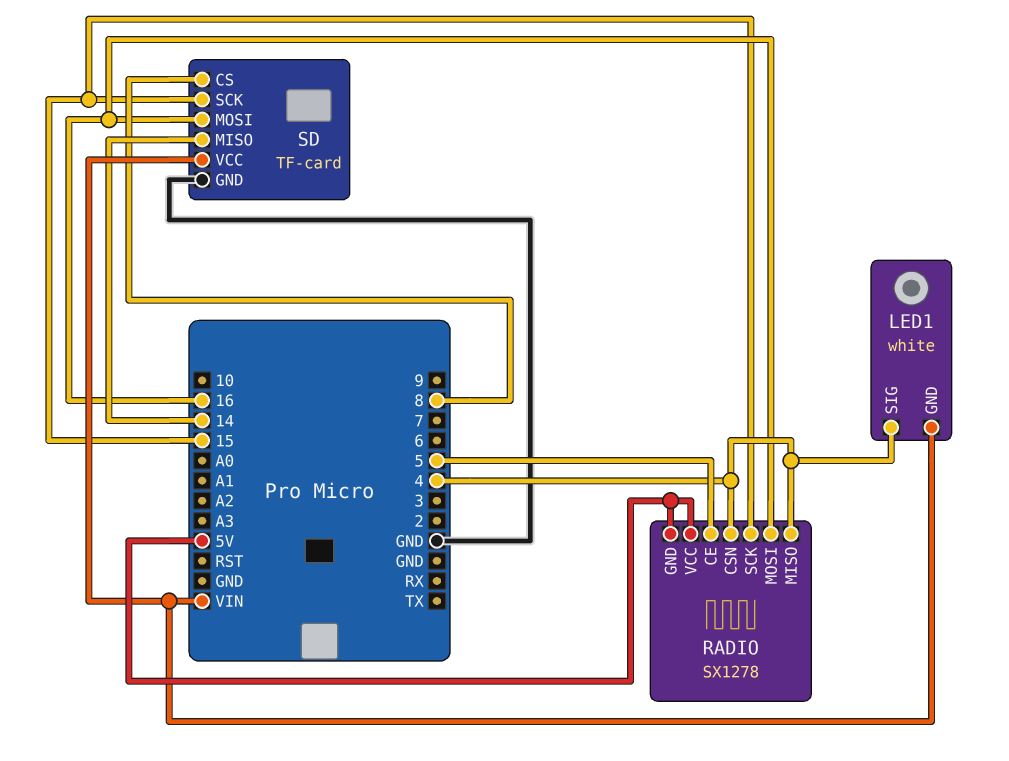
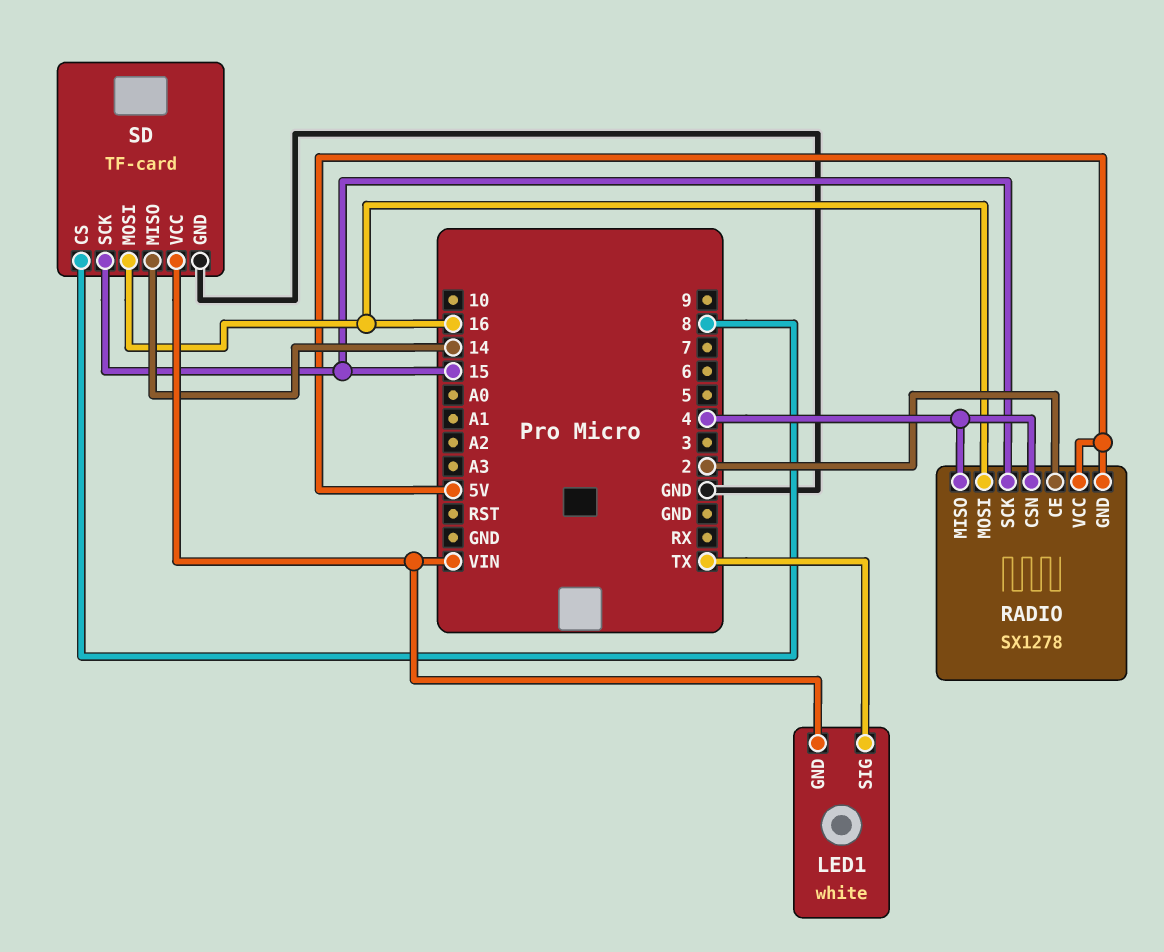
LED1 pin SIG: 4 -> TX
RADIO pin CE: 5 -> 2

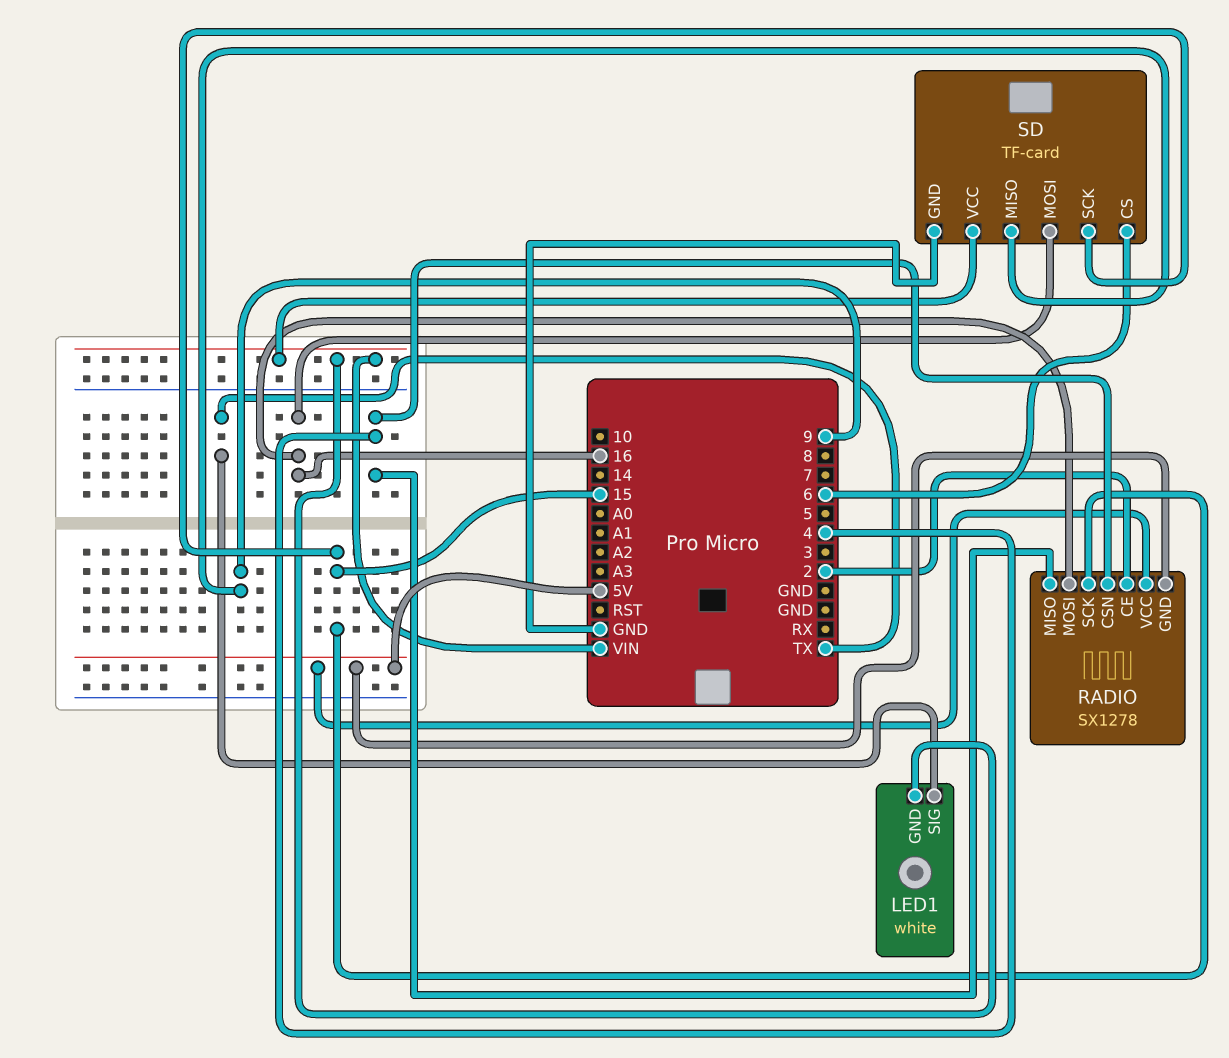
SD pin CS: 8 -> 6
SD pin MISO: 14 -> 9

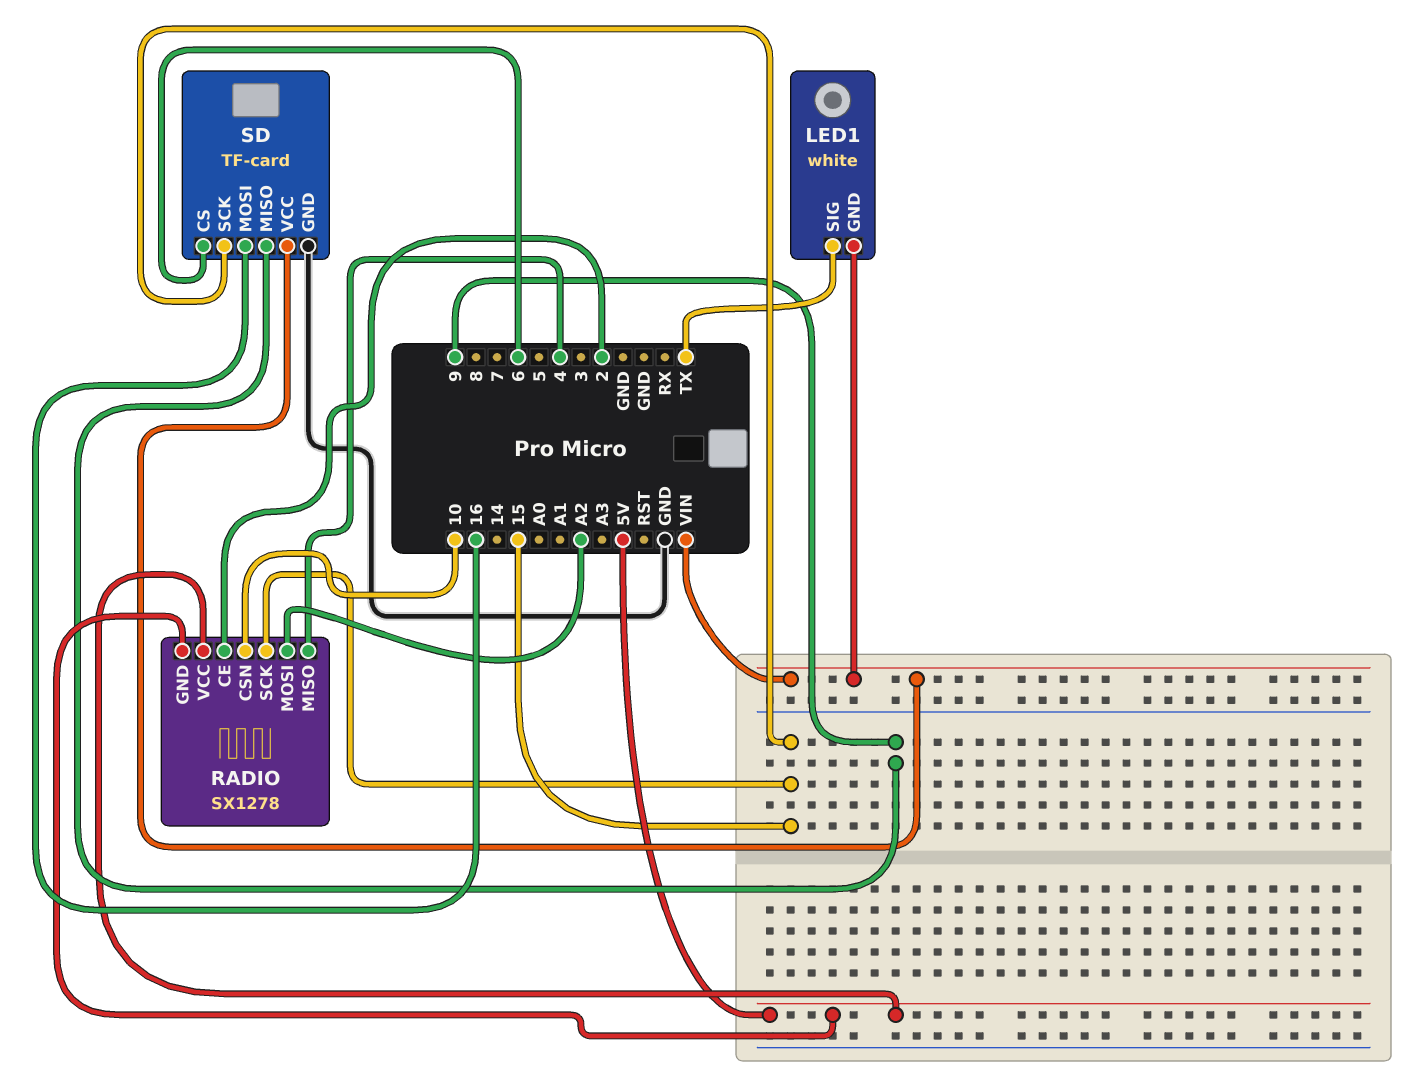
RADIO pin CSN: 4 -> 10
RADIO pin MOSI: 16 -> A2

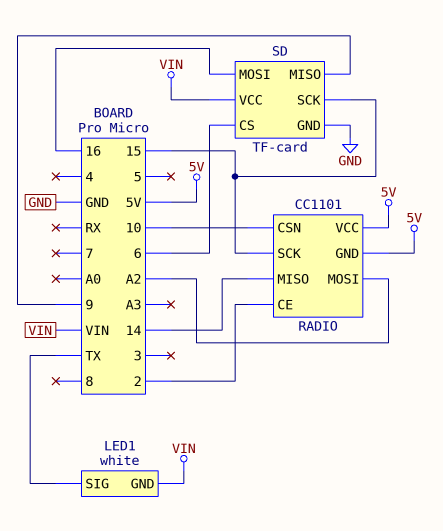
RADIO: SX1278 -> CC1101
RADIO pin MISO: 4 -> 14

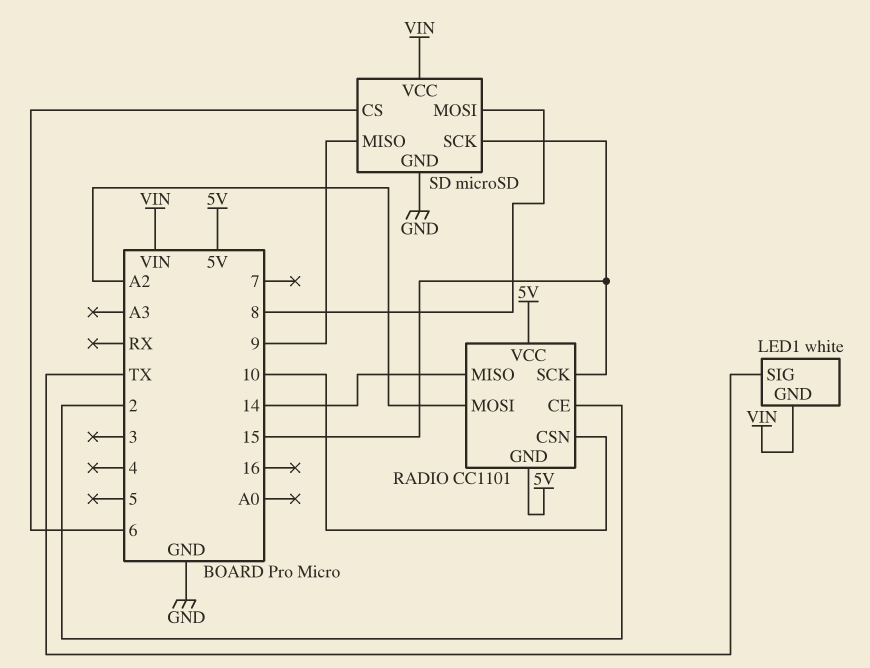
SD: TF-card -> microSD
SD pin MOSI: 16 -> 8

